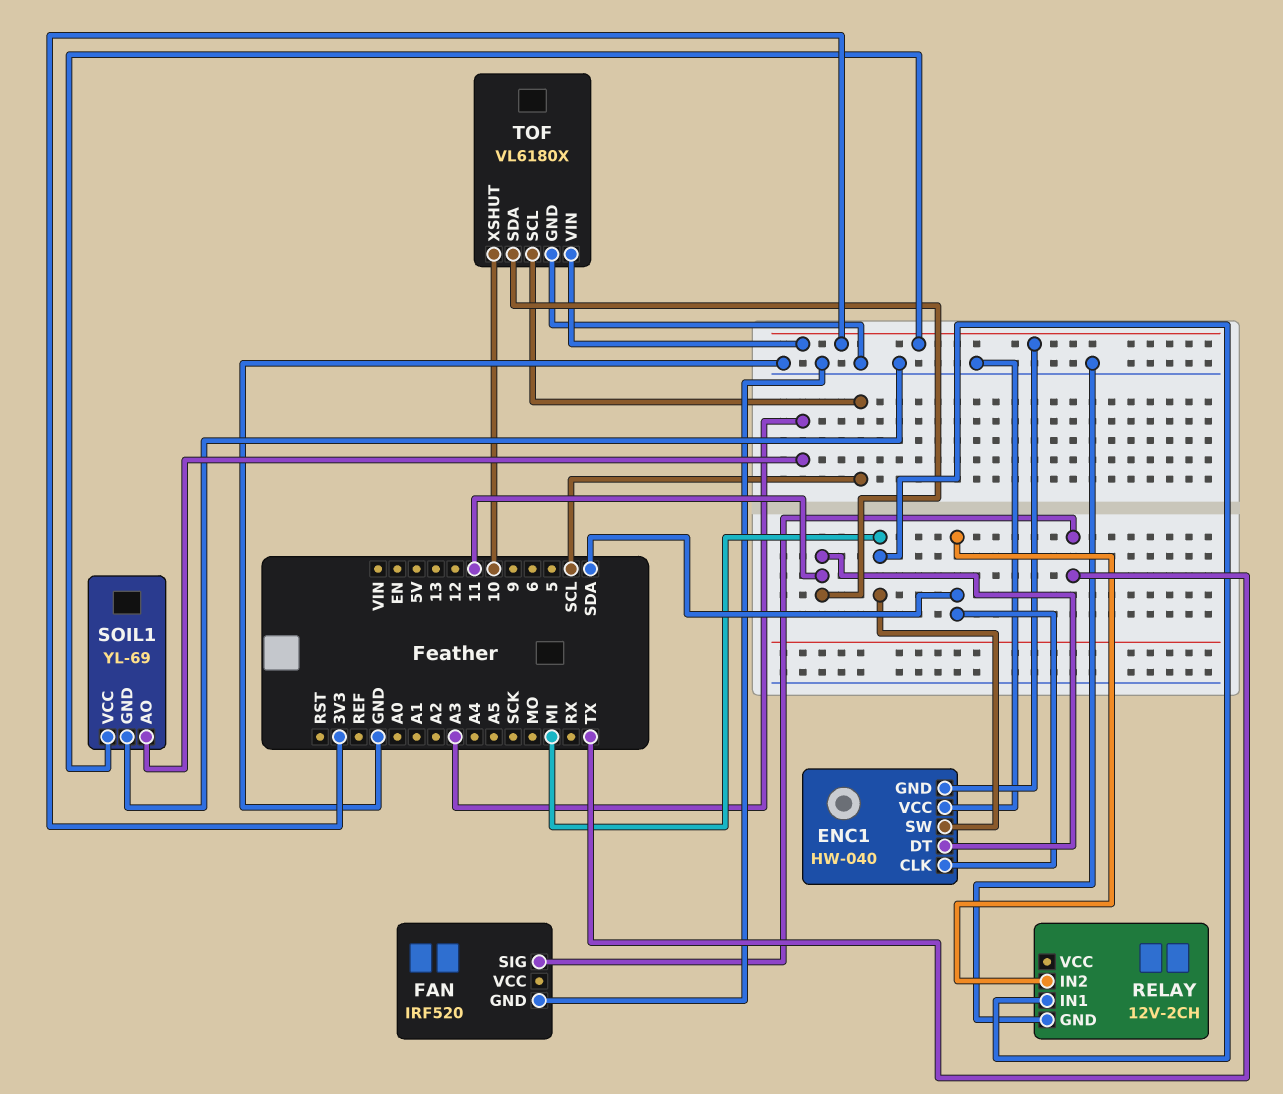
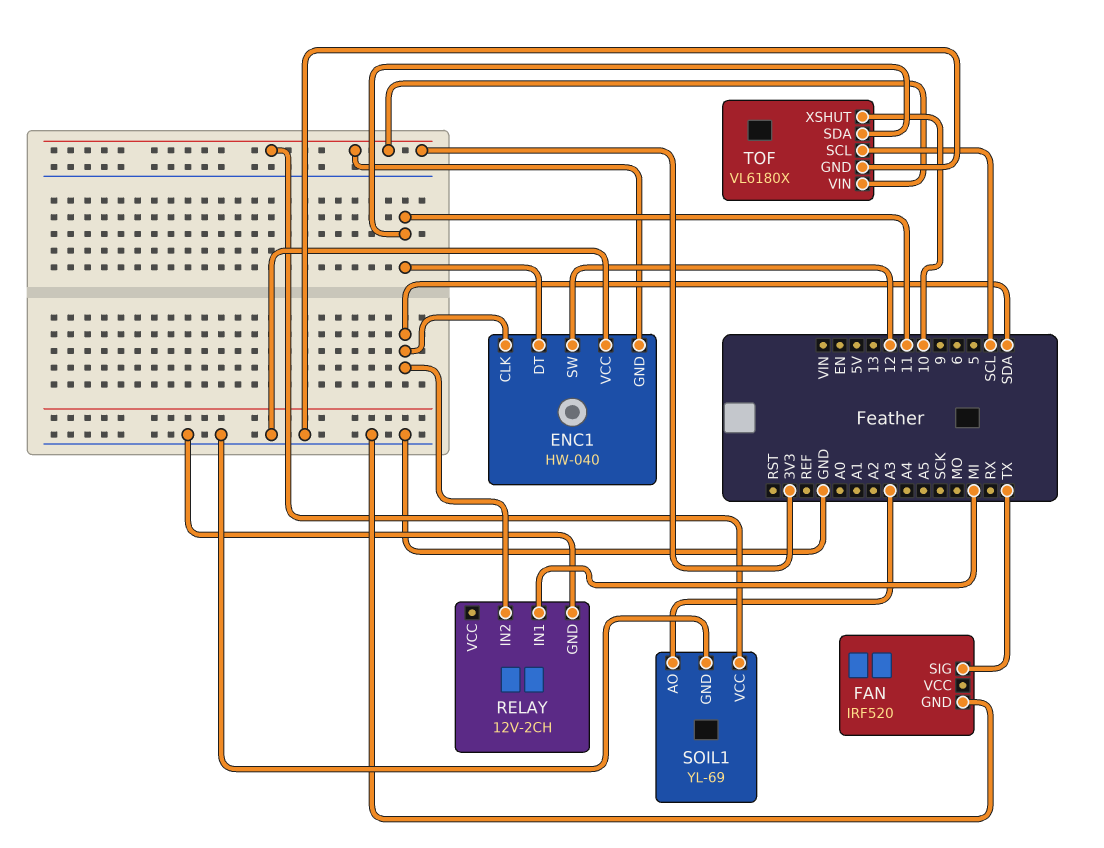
ENC1 pin SW: MI -> 12

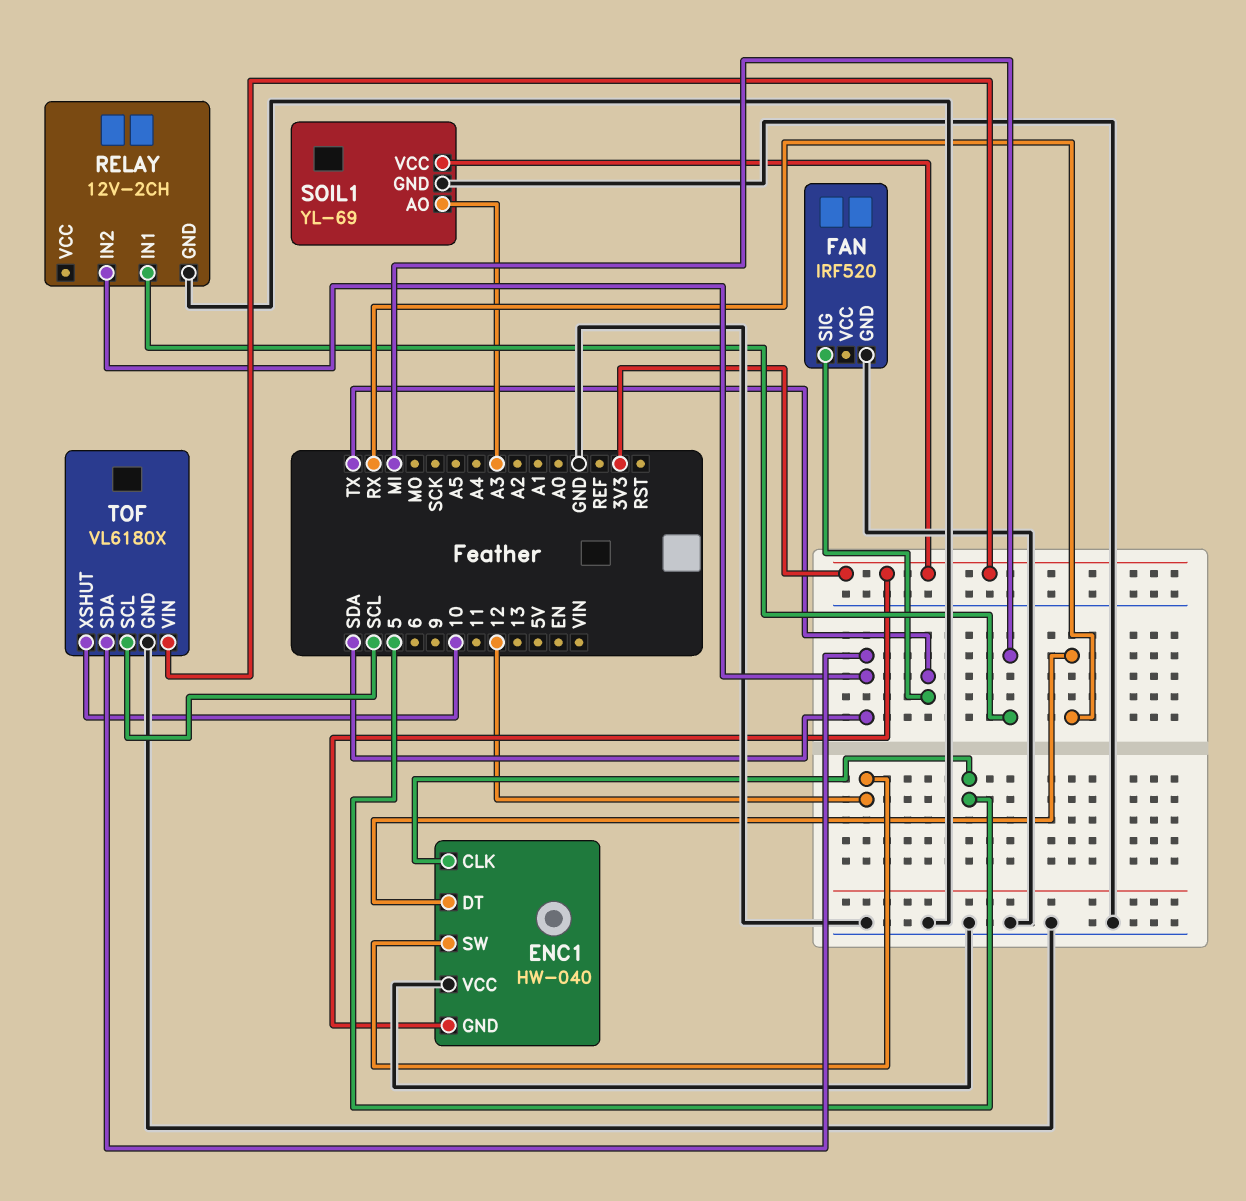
ENC1 pin CLK: SDA -> 5
ENC1 pin DT: 11 -> RX
TOF pin SDA: 11 -> SDA

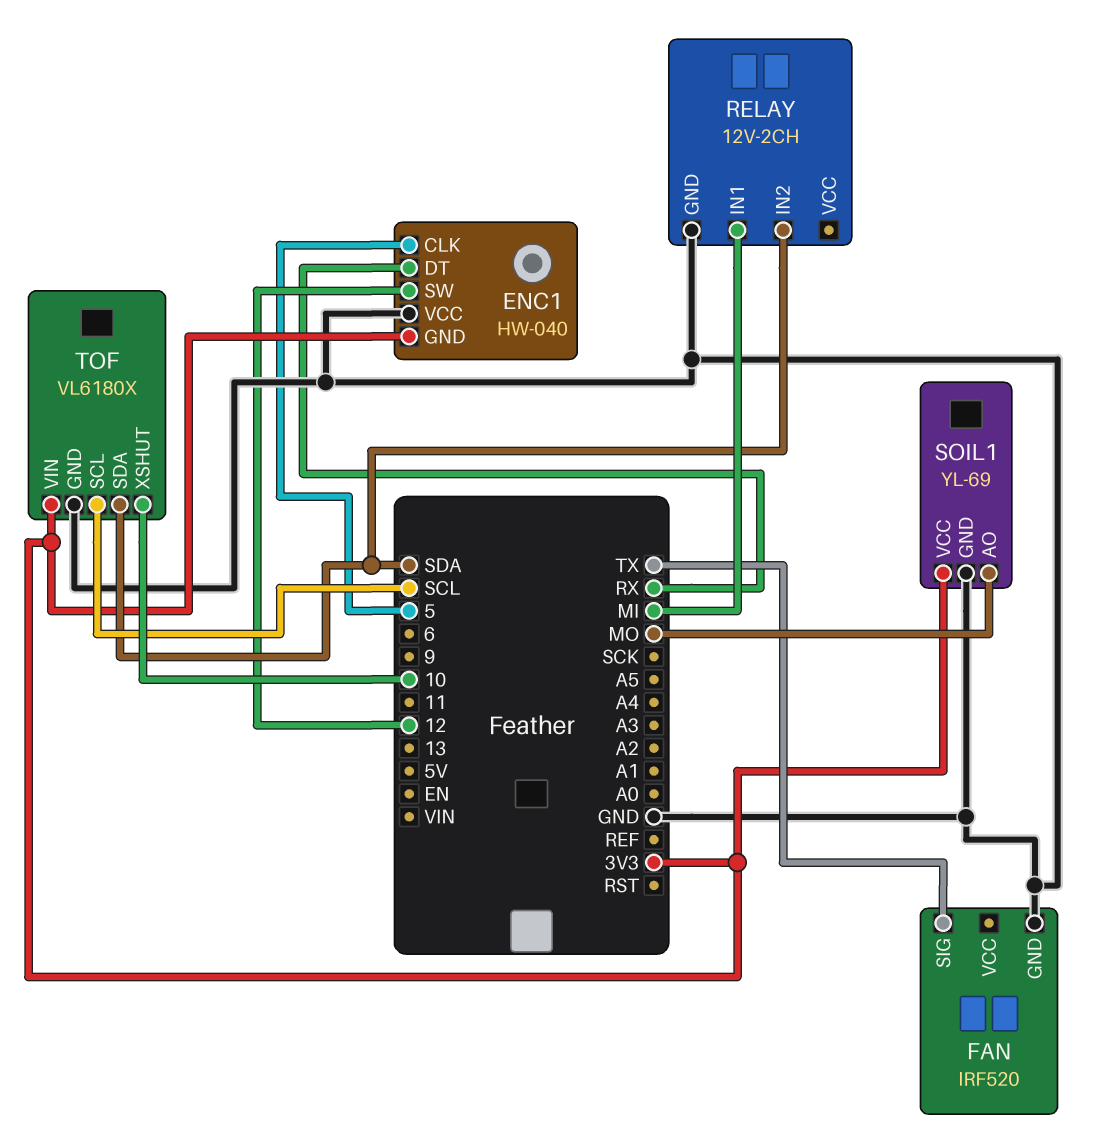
SOIL1 pin AO: A3 -> MO

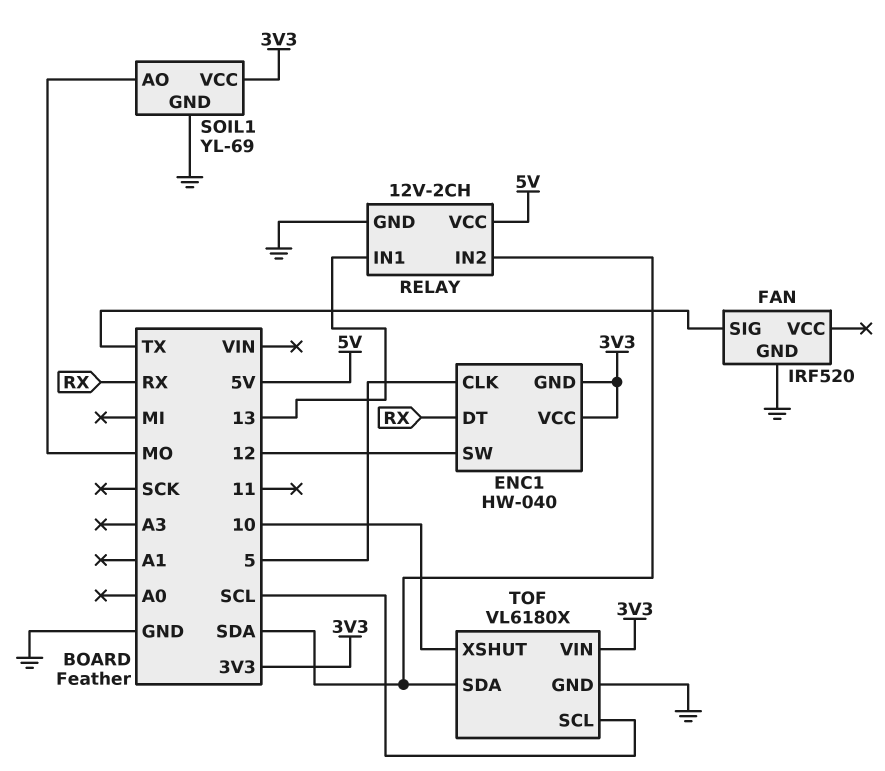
ENC1 pin VCC: GND -> 3V3
RELAY pin IN1: MI -> 13
RELAY pin VCC: none -> 5V

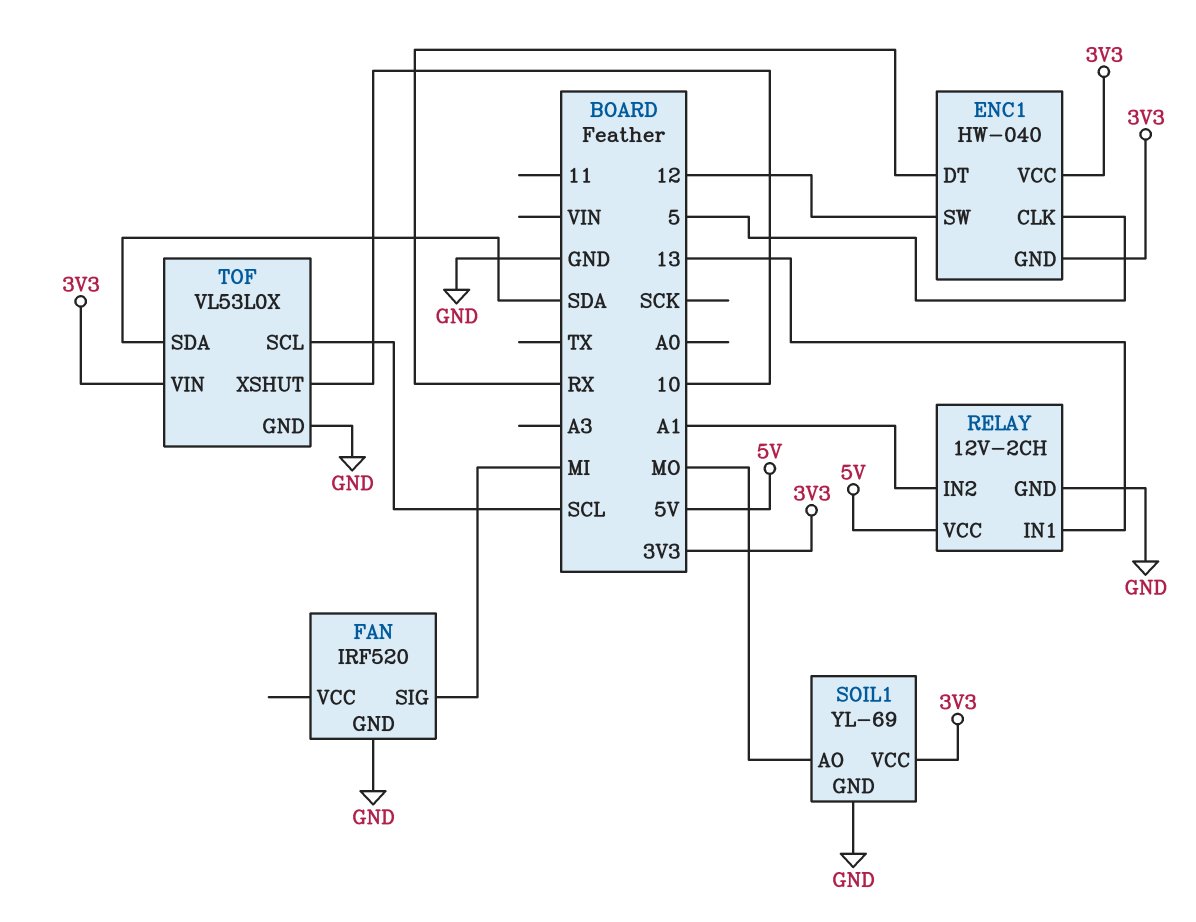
FAN pin SIG: TX -> MI
RELAY pin IN2: SDA -> A1
TOF: VL6180X -> VL53L0X

